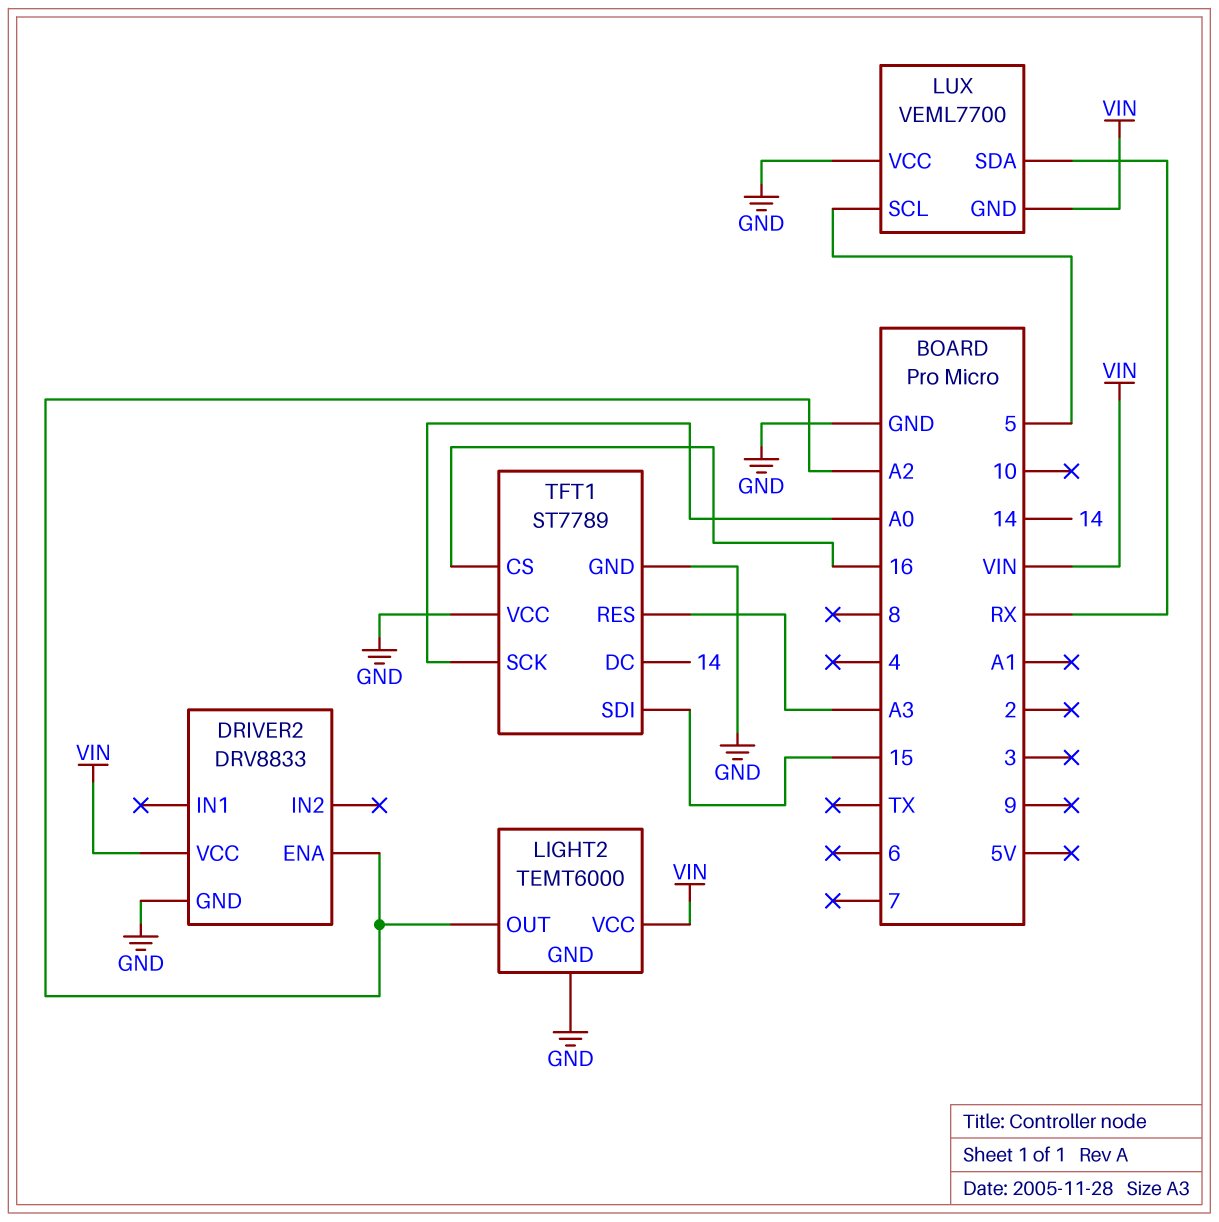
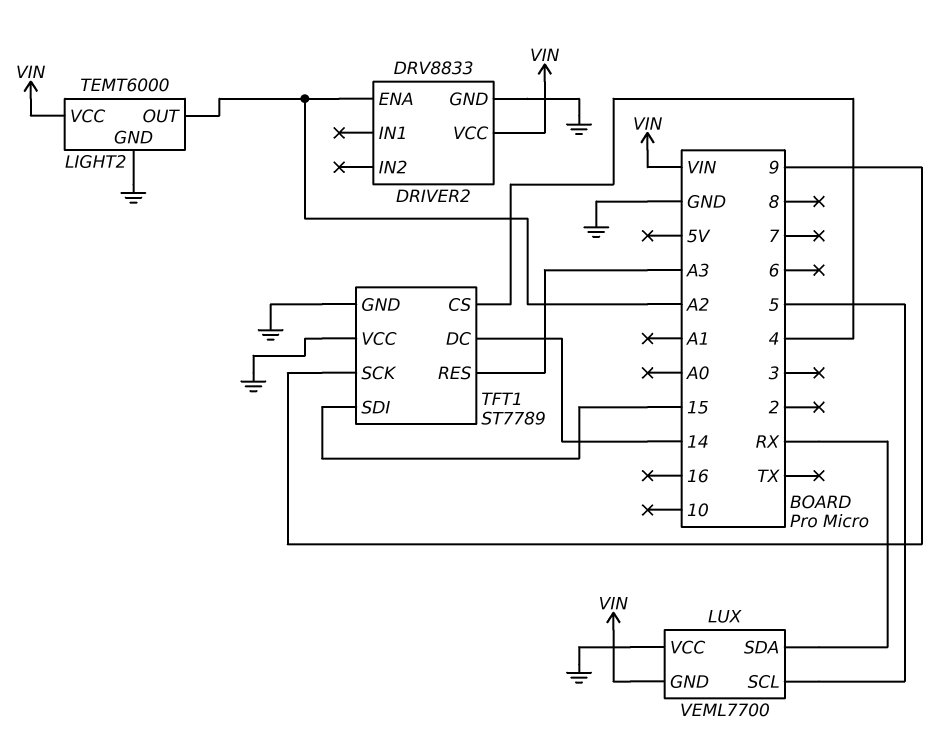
TFT1 pin CS: 16 -> 4
TFT1 pin SCK: A0 -> 9

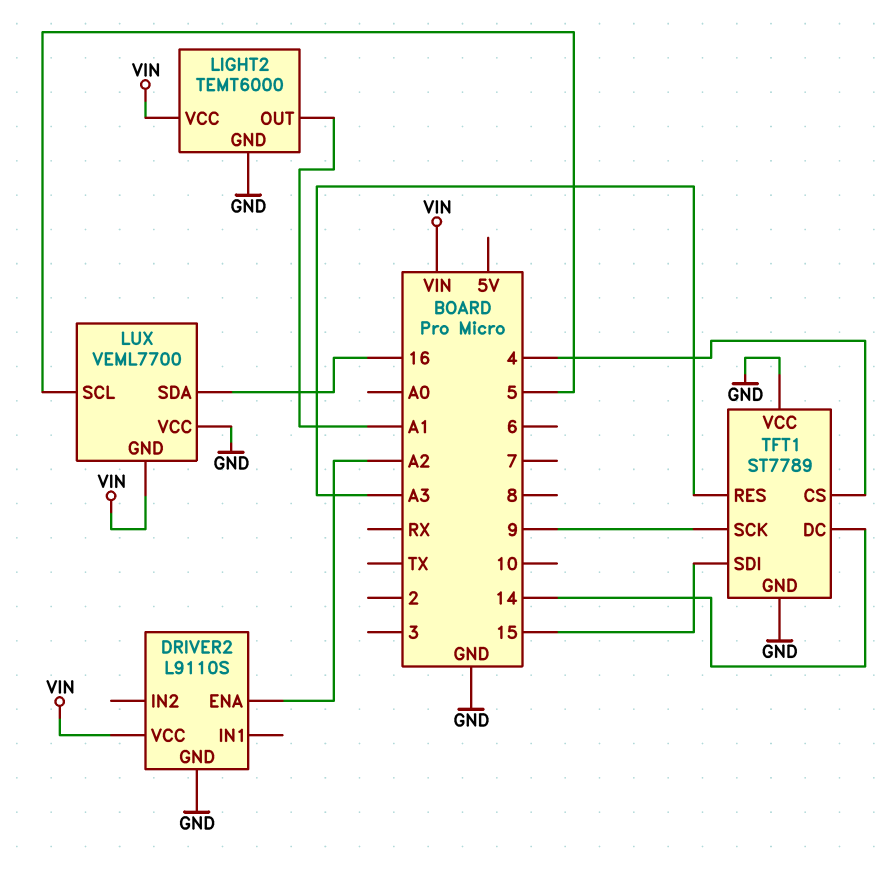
DRIVER2: DRV8833 -> L9110S
LIGHT2 pin OUT: A2 -> A1
LUX pin SDA: RX -> 16

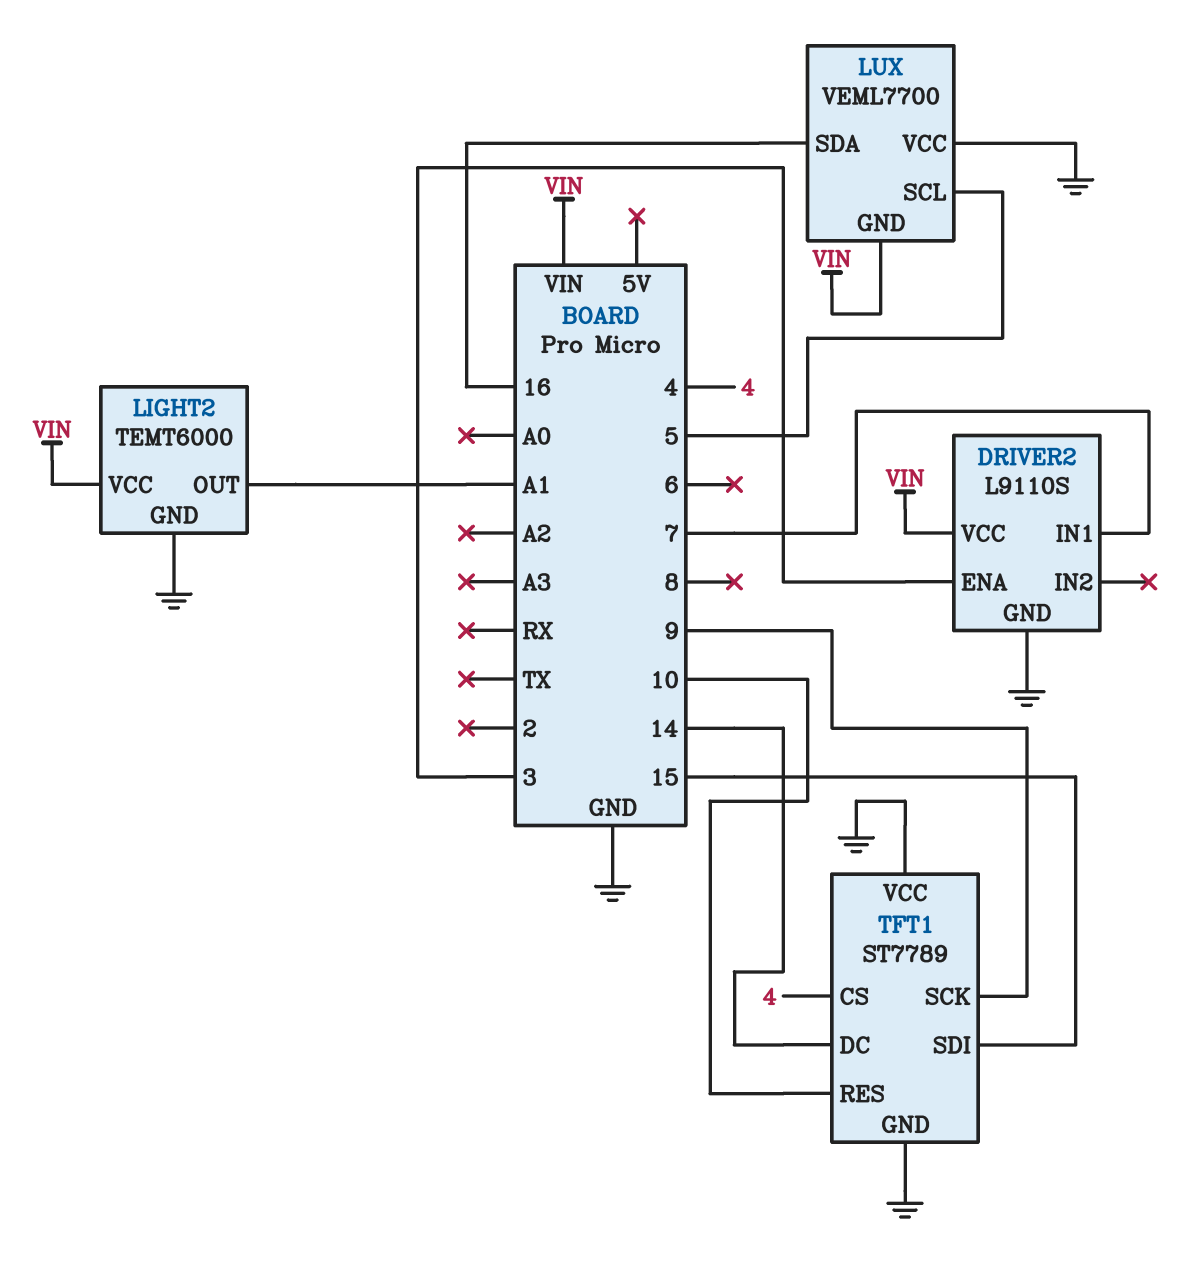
DRIVER2 pin ENA: A2 -> 3
DRIVER2 pin IN1: none -> 7
TFT1 pin RES: A3 -> 10

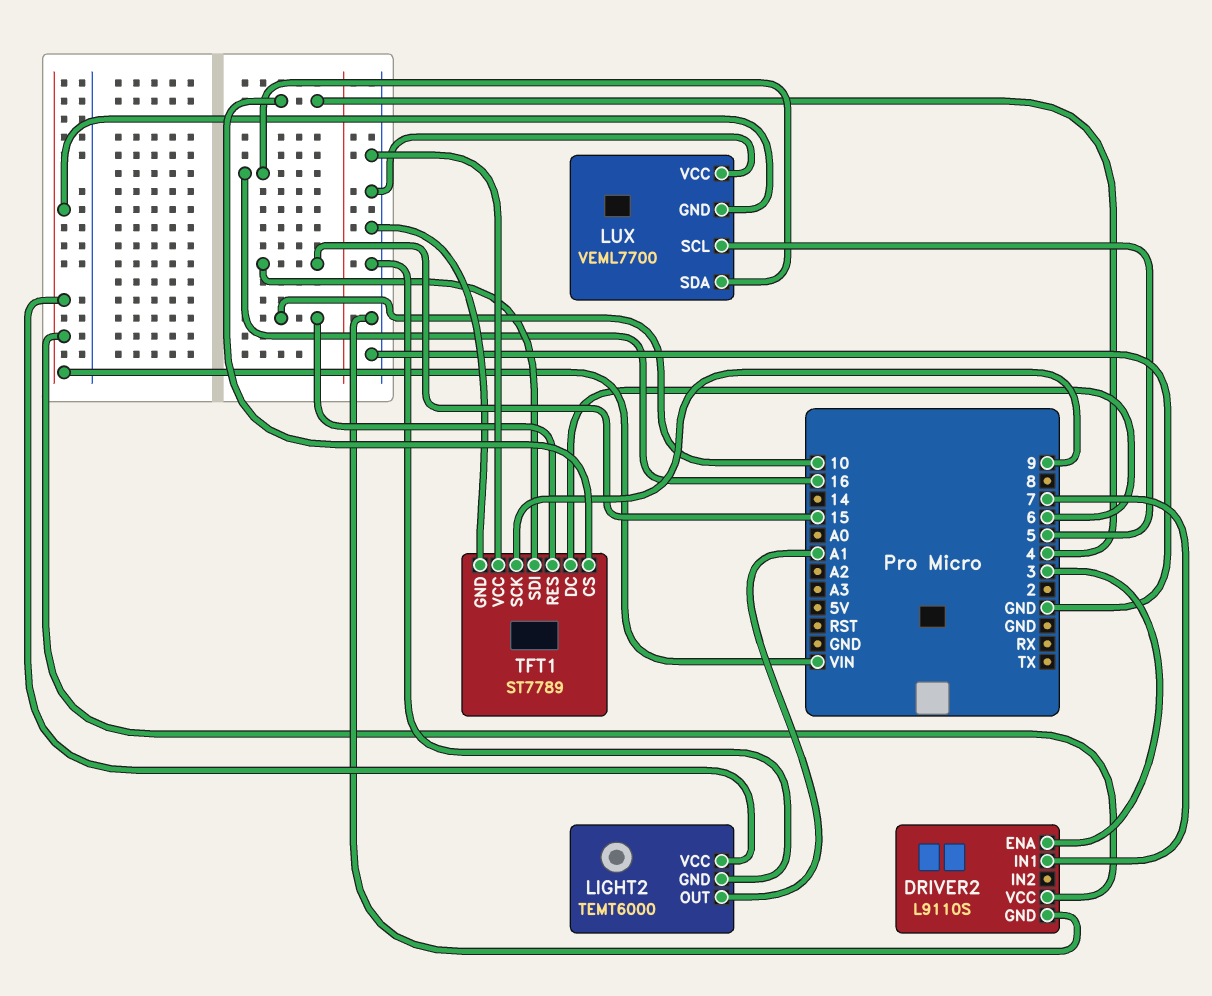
TFT1 pin DC: 14 -> 6

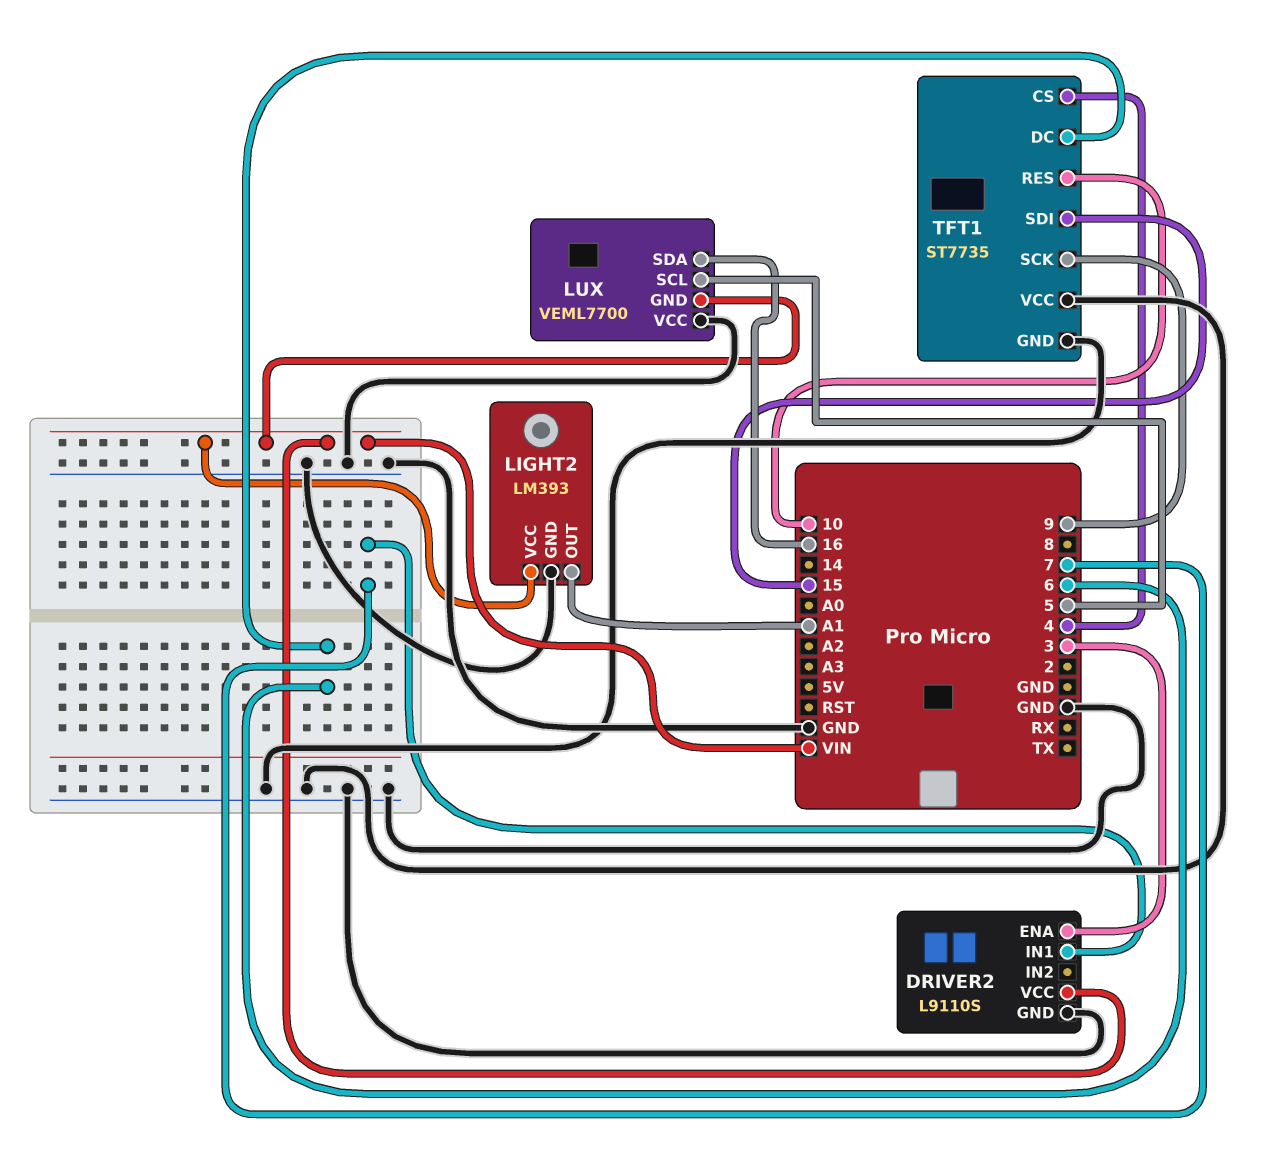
LIGHT2: TEMT6000 -> LM393
TFT1: ST7789 -> ST7735

